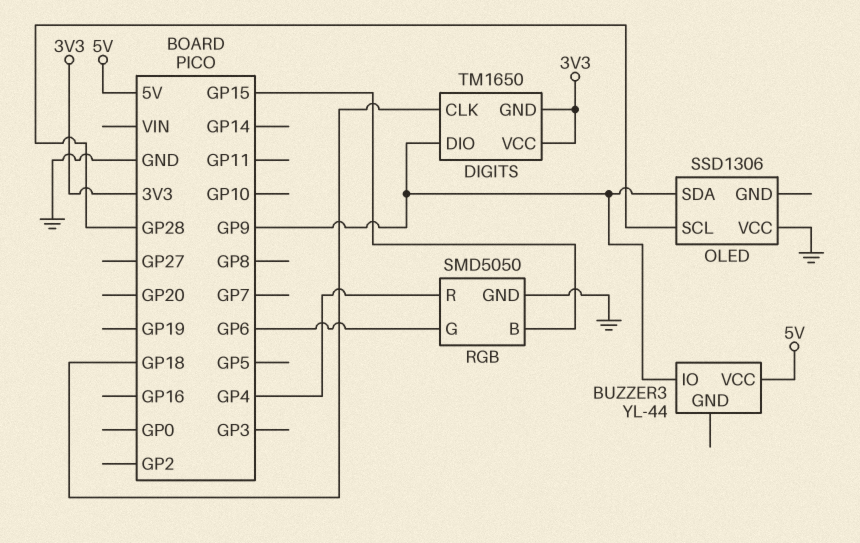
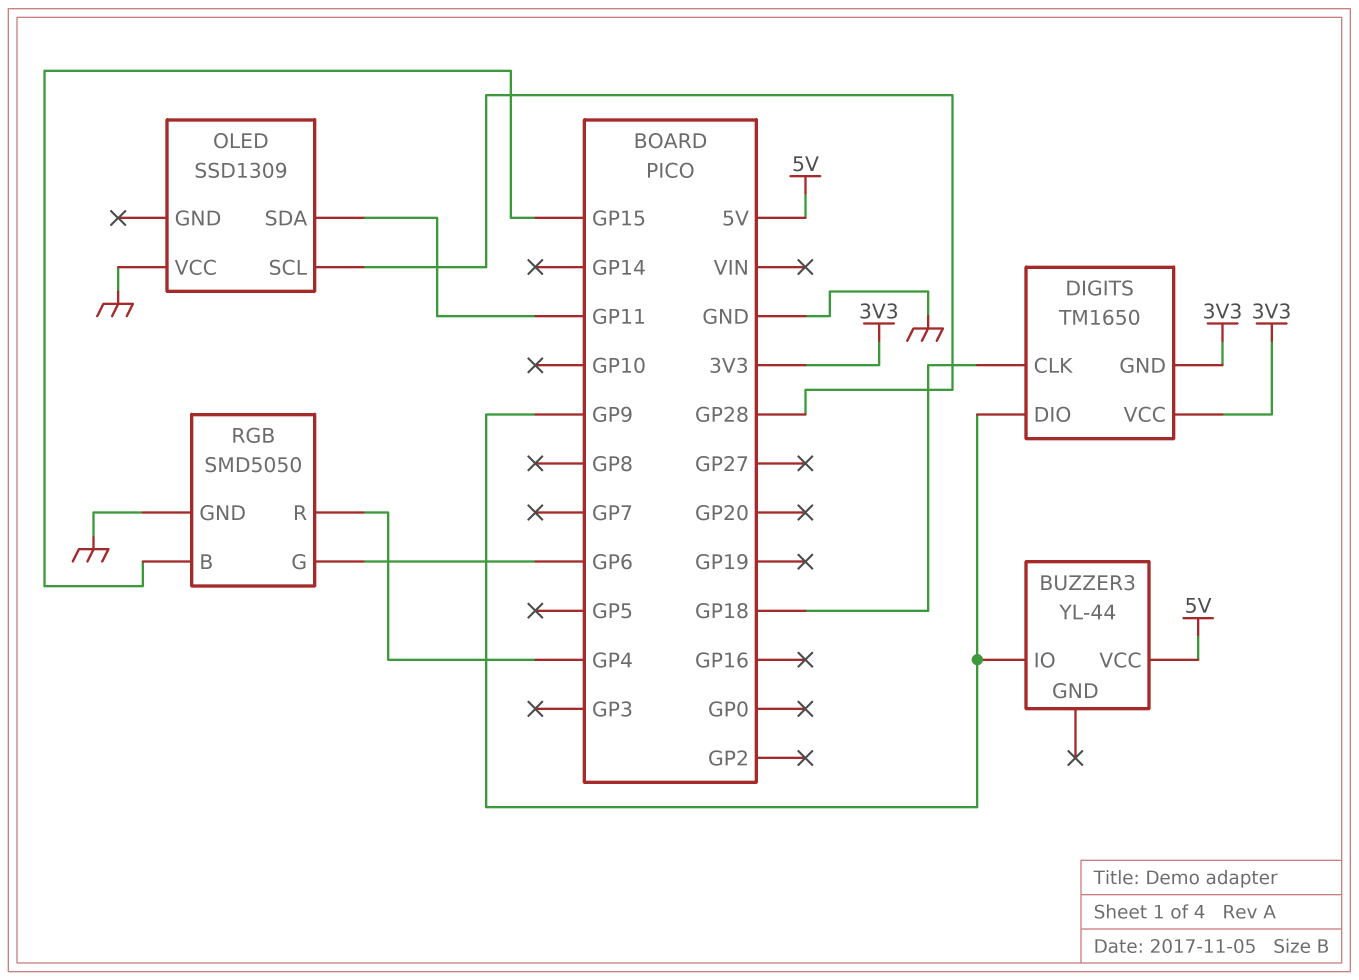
OLED: SSD1306 -> SSD1309
OLED pin SDA: GP9 -> GP11

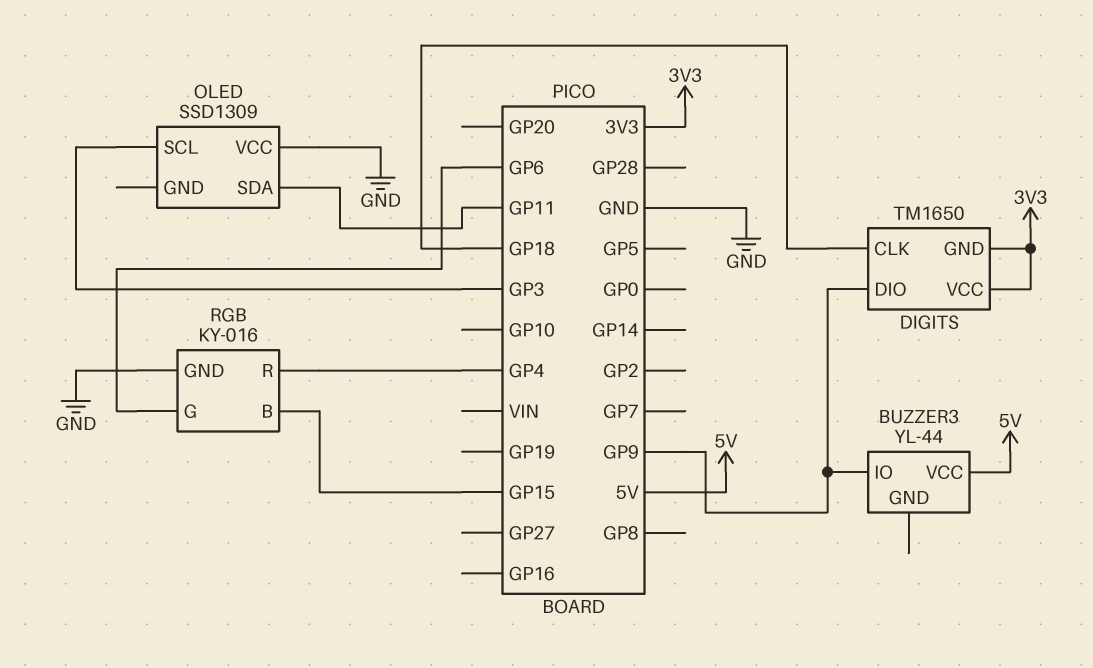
OLED pin SCL: GP28 -> GP3
RGB: SMD5050 -> KY-016

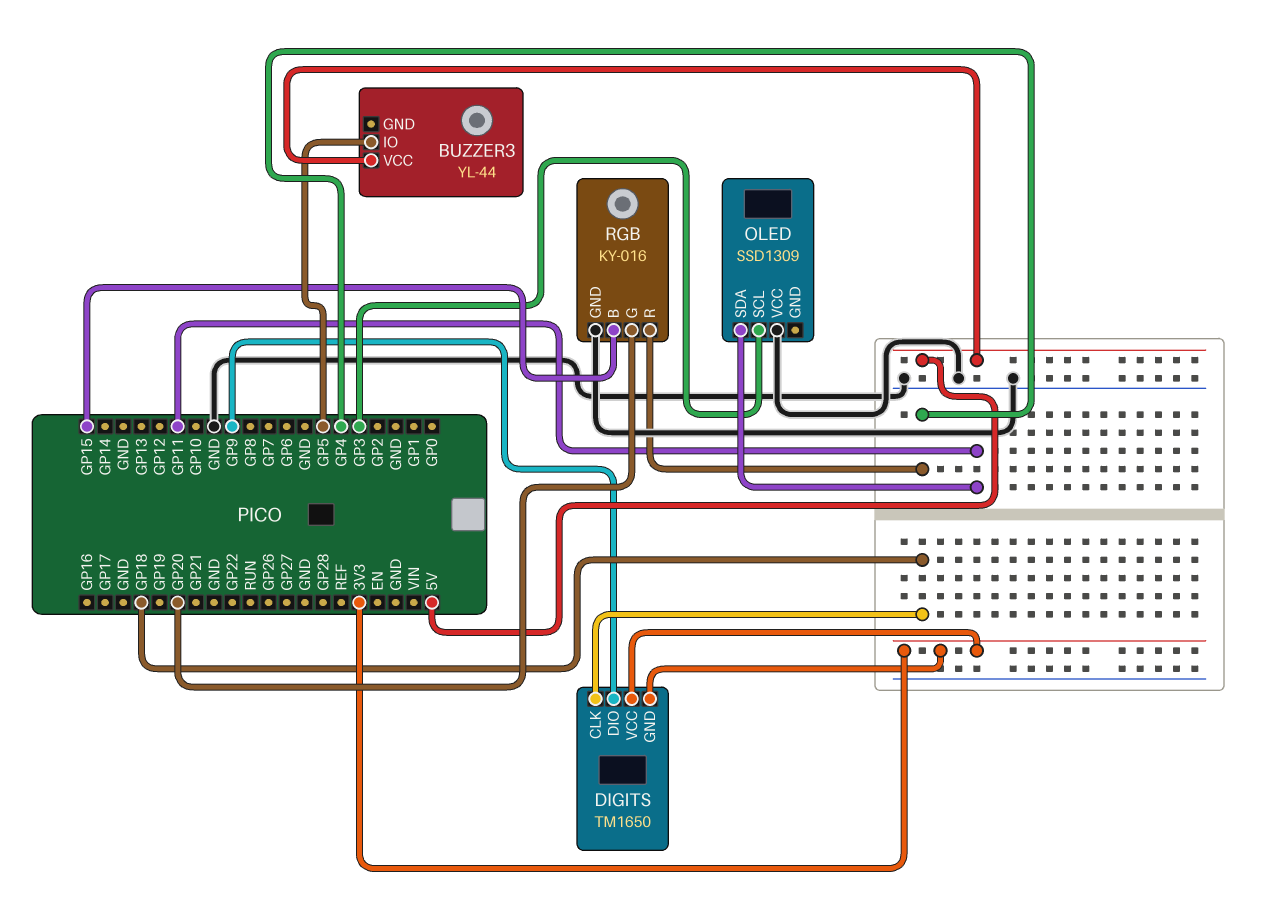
BUZZER3 pin IO: GP9 -> GP5
RGB pin G: GP6 -> GP20

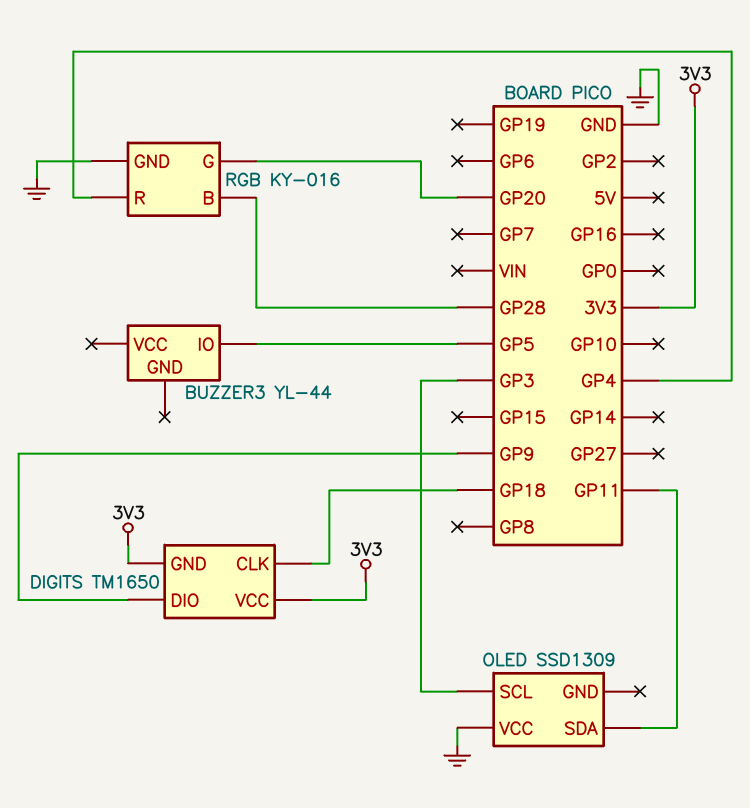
BUZZER3 pin VCC: 5V -> none
RGB pin B: GP15 -> GP28

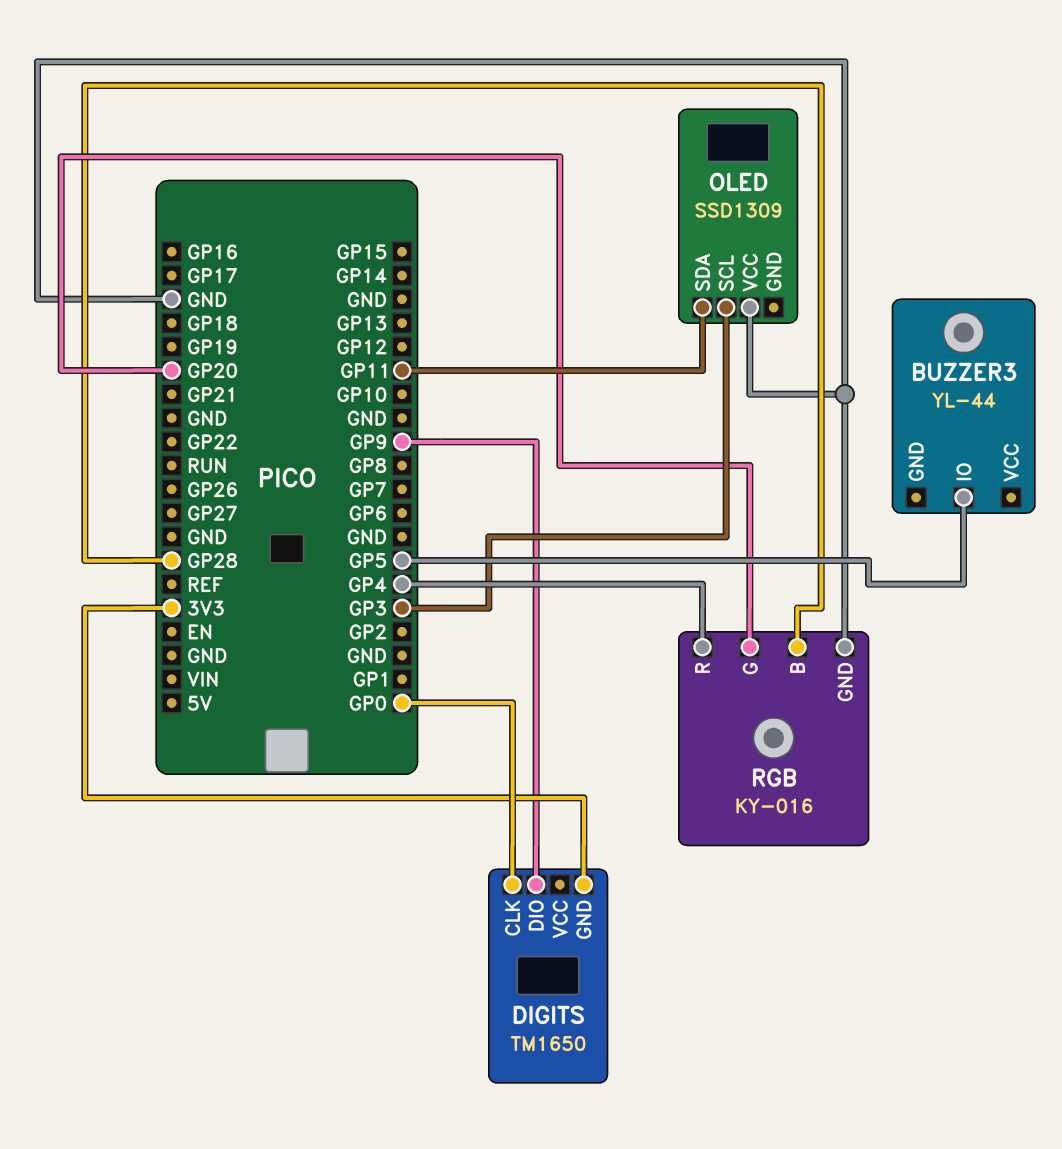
DIGITS pin CLK: GP18 -> GP0
DIGITS pin VCC: 3V3 -> none

